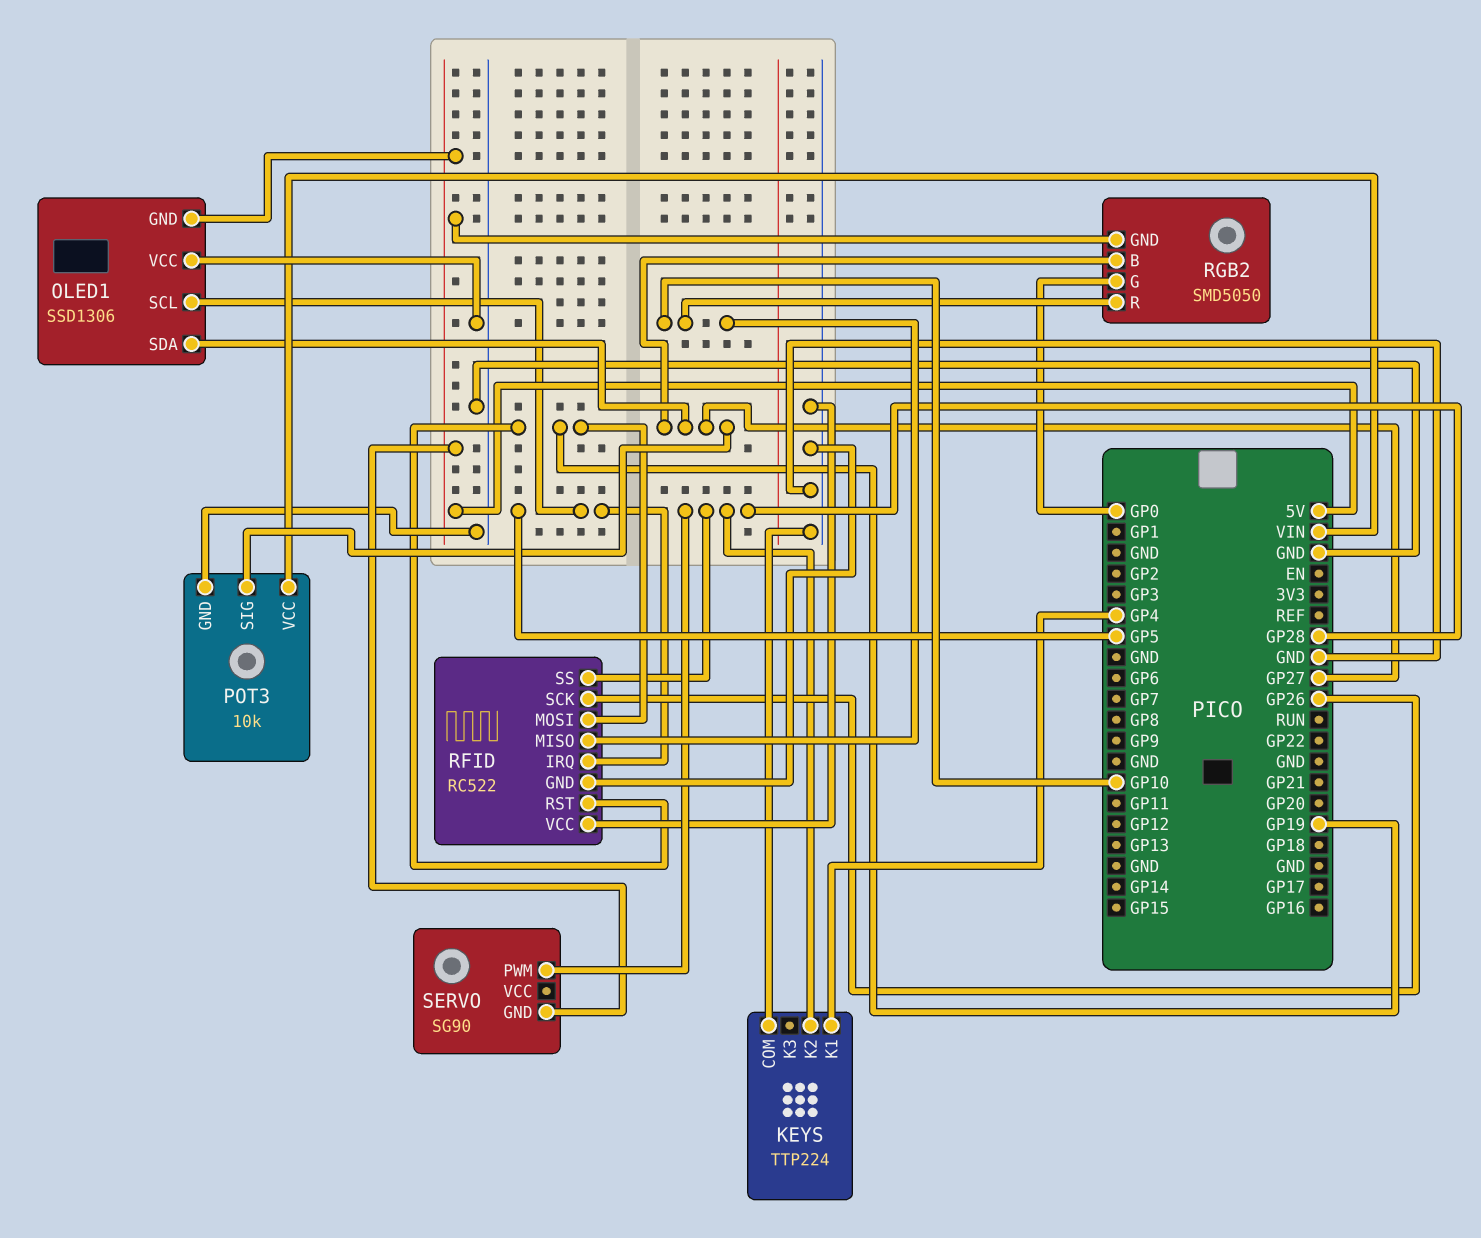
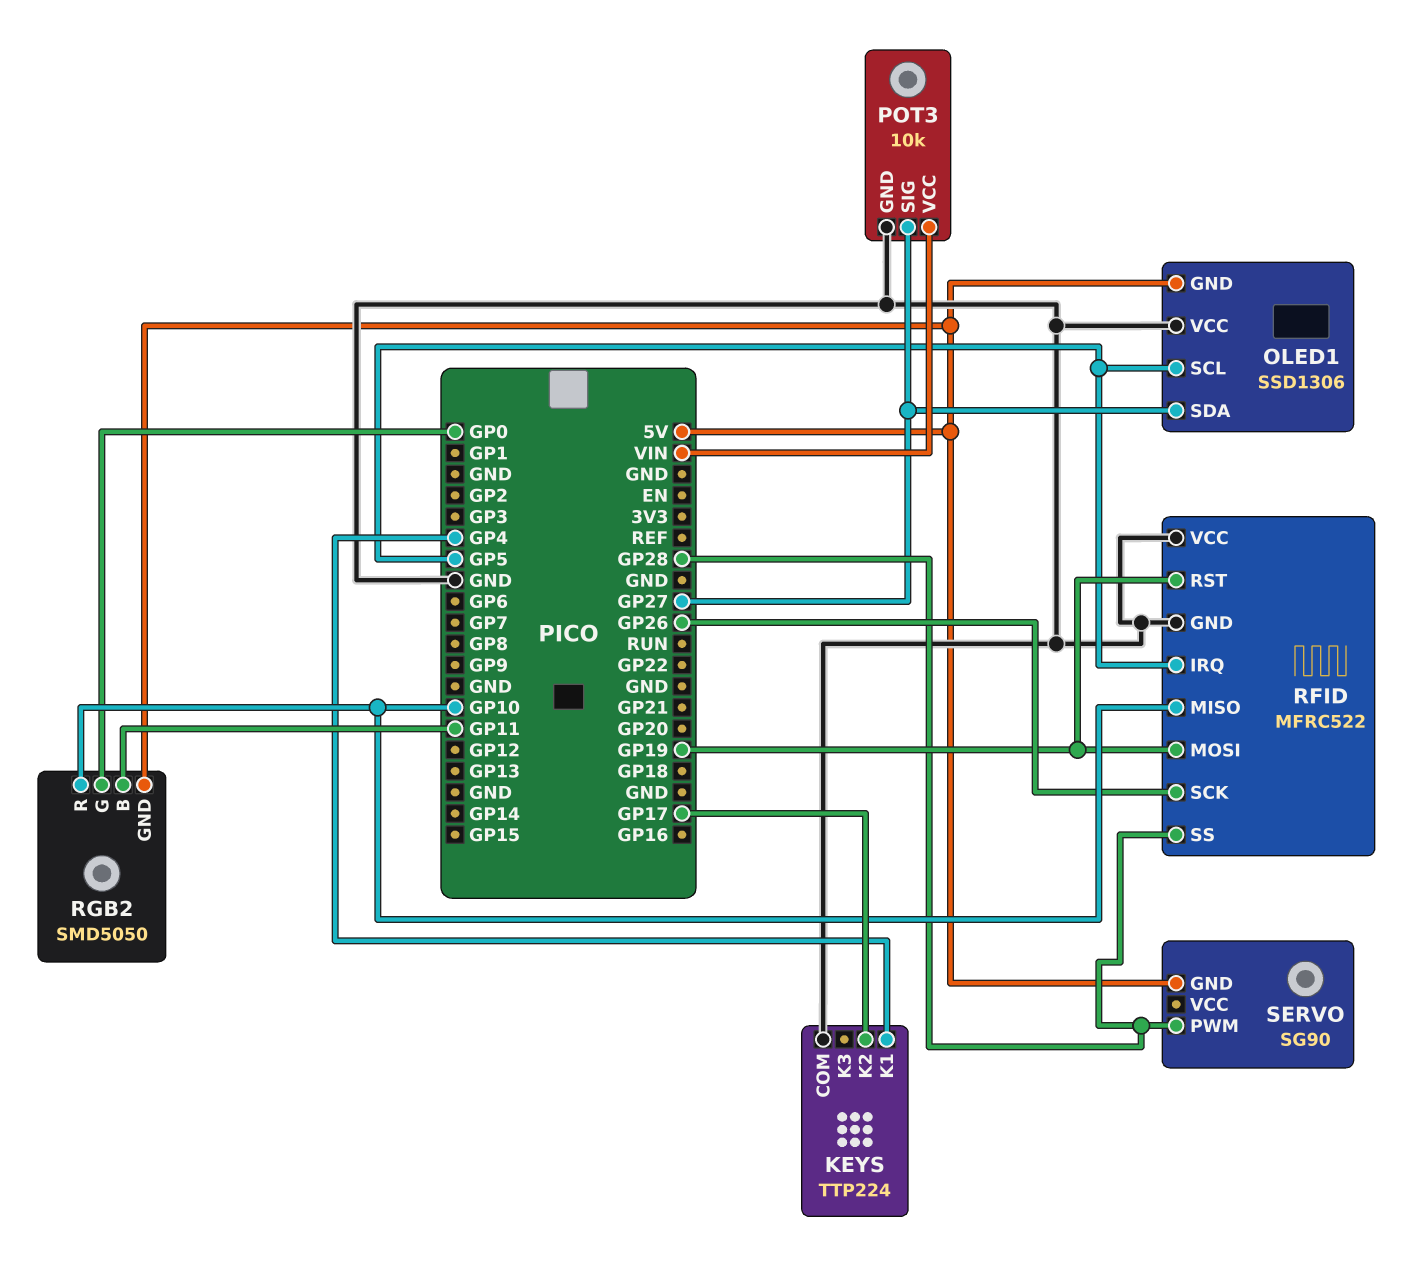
KEYS pin K2: GP28 -> GP17
RFID: RC522 -> MFRC522
RGB2 pin B: GP27 -> GP11

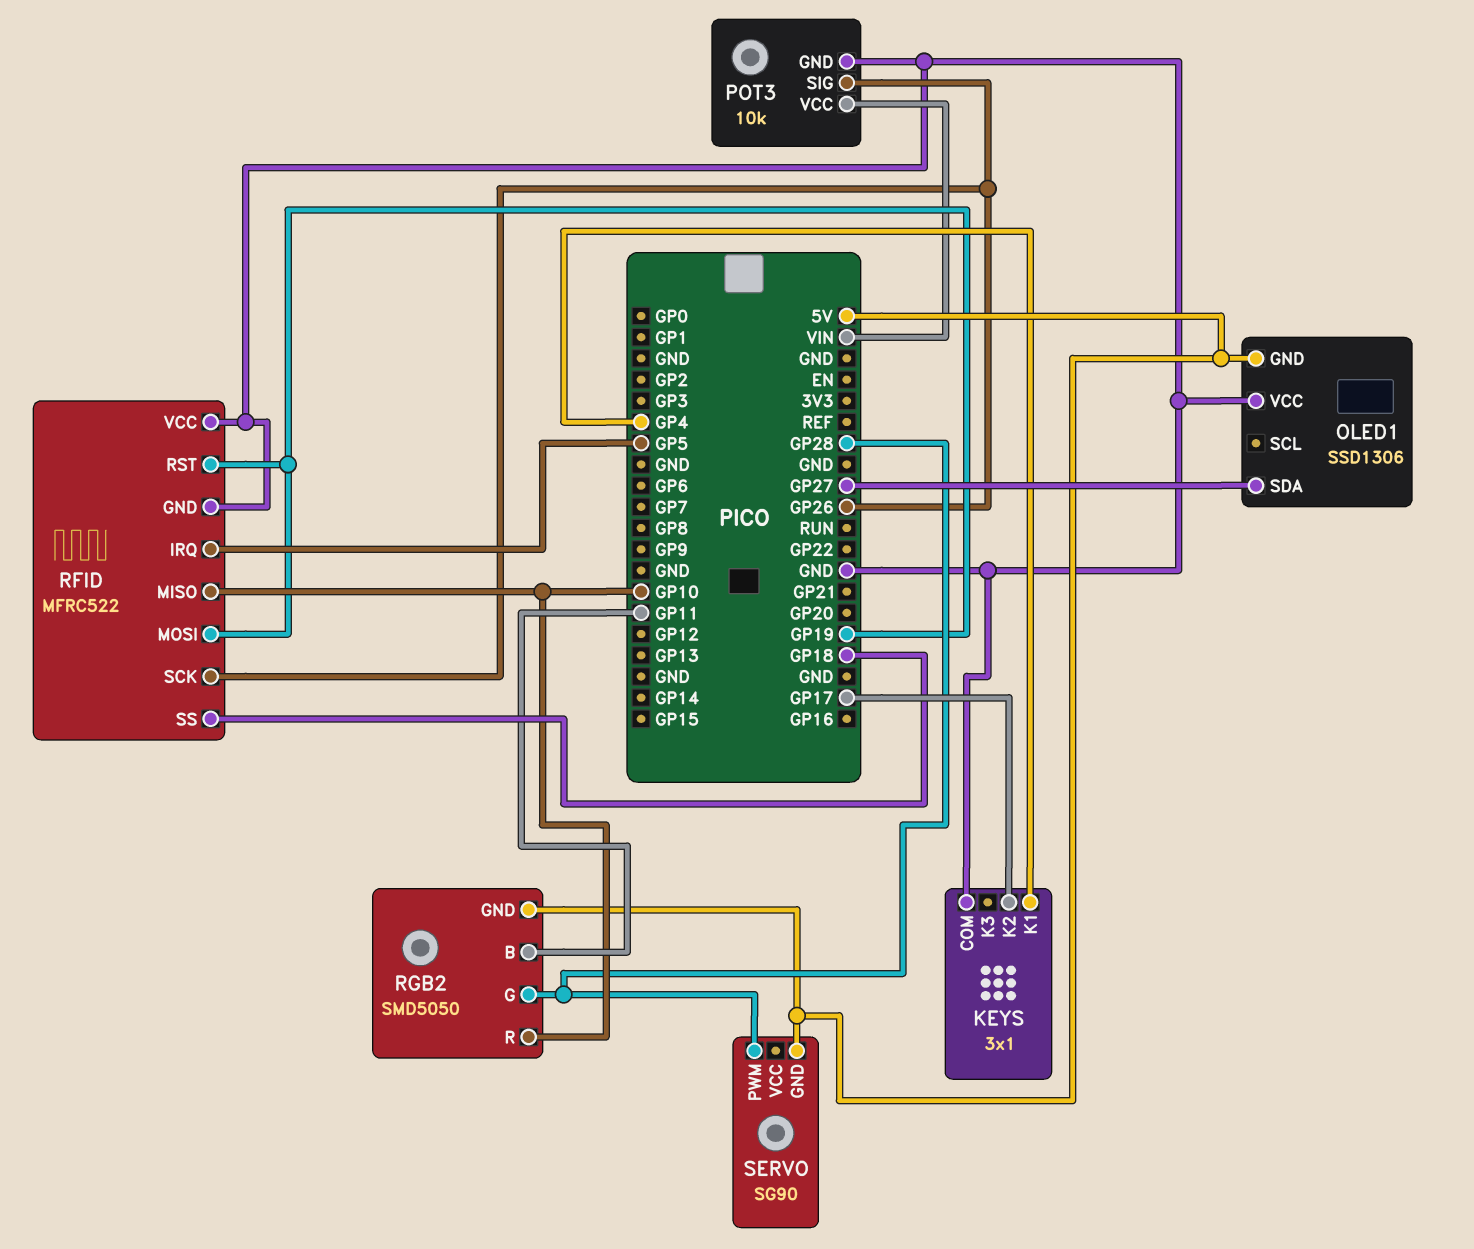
KEYS: TTP224 -> 3x1
OLED1 pin SCL: GP5 -> none
POT3 pin SIG: GP27 -> GP26
RFID pin SS: GP28 -> GP18
RGB2 pin G: GP0 -> GP28

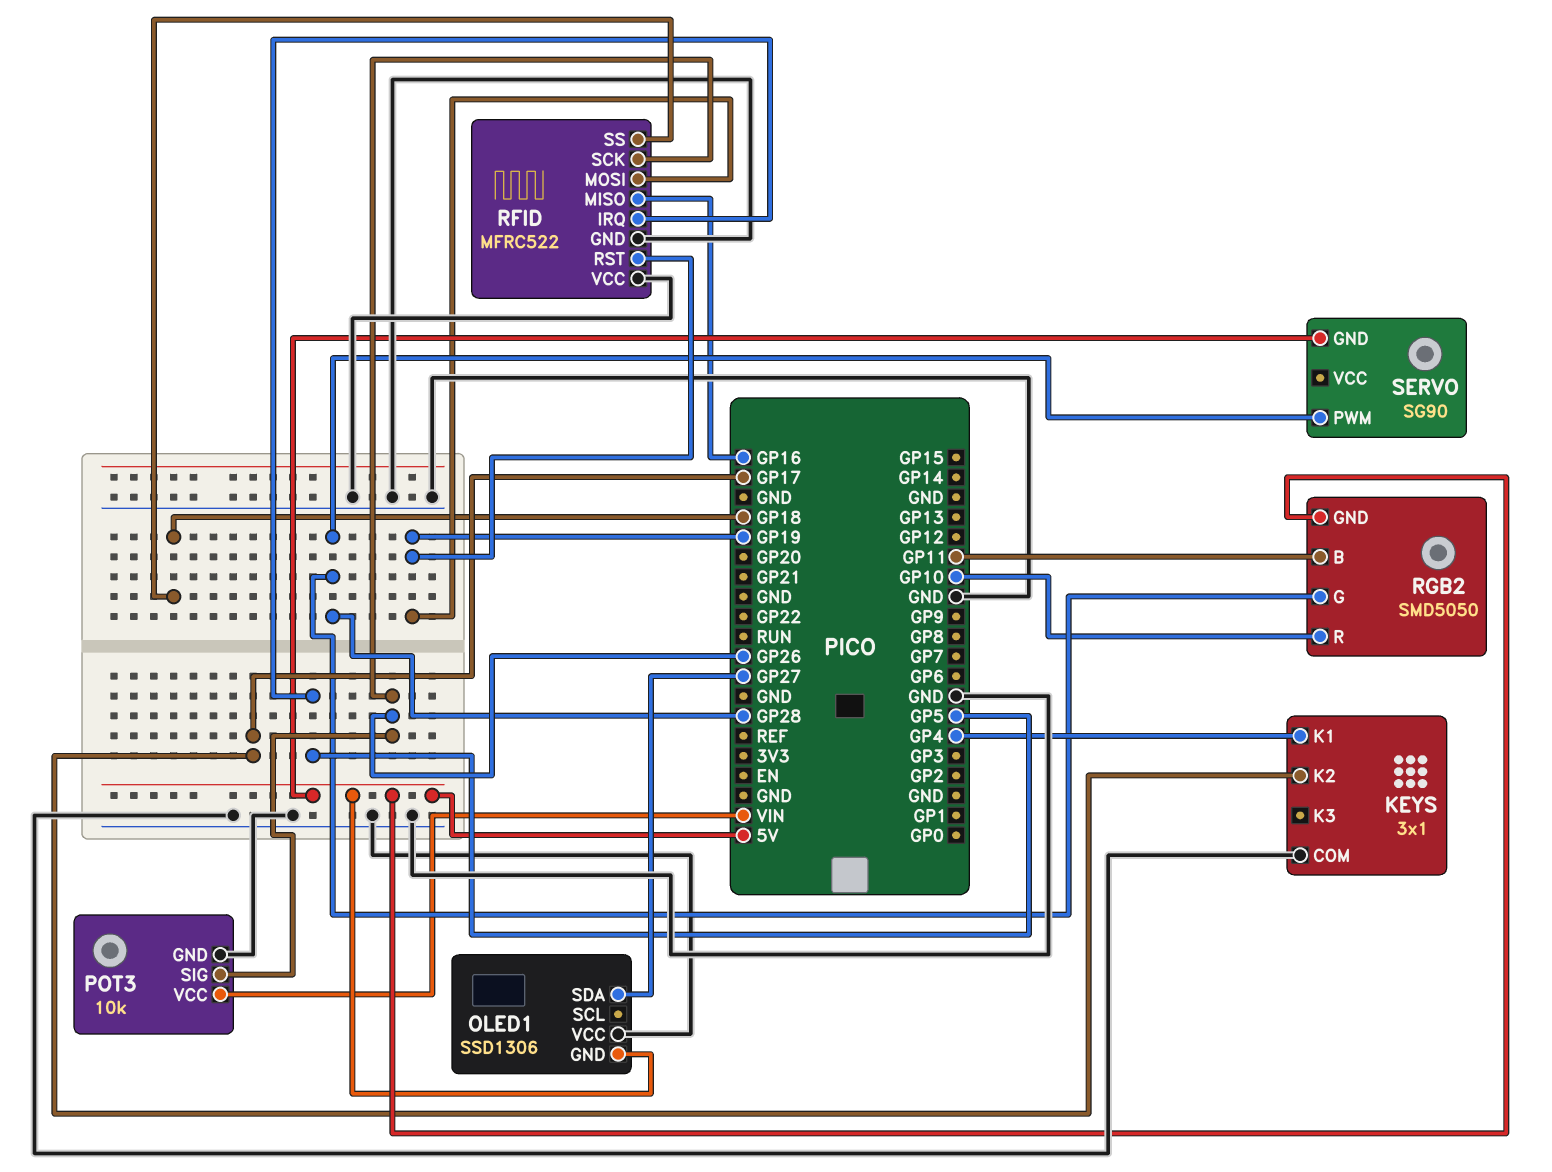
RFID pin MISO: GP10 -> GP16

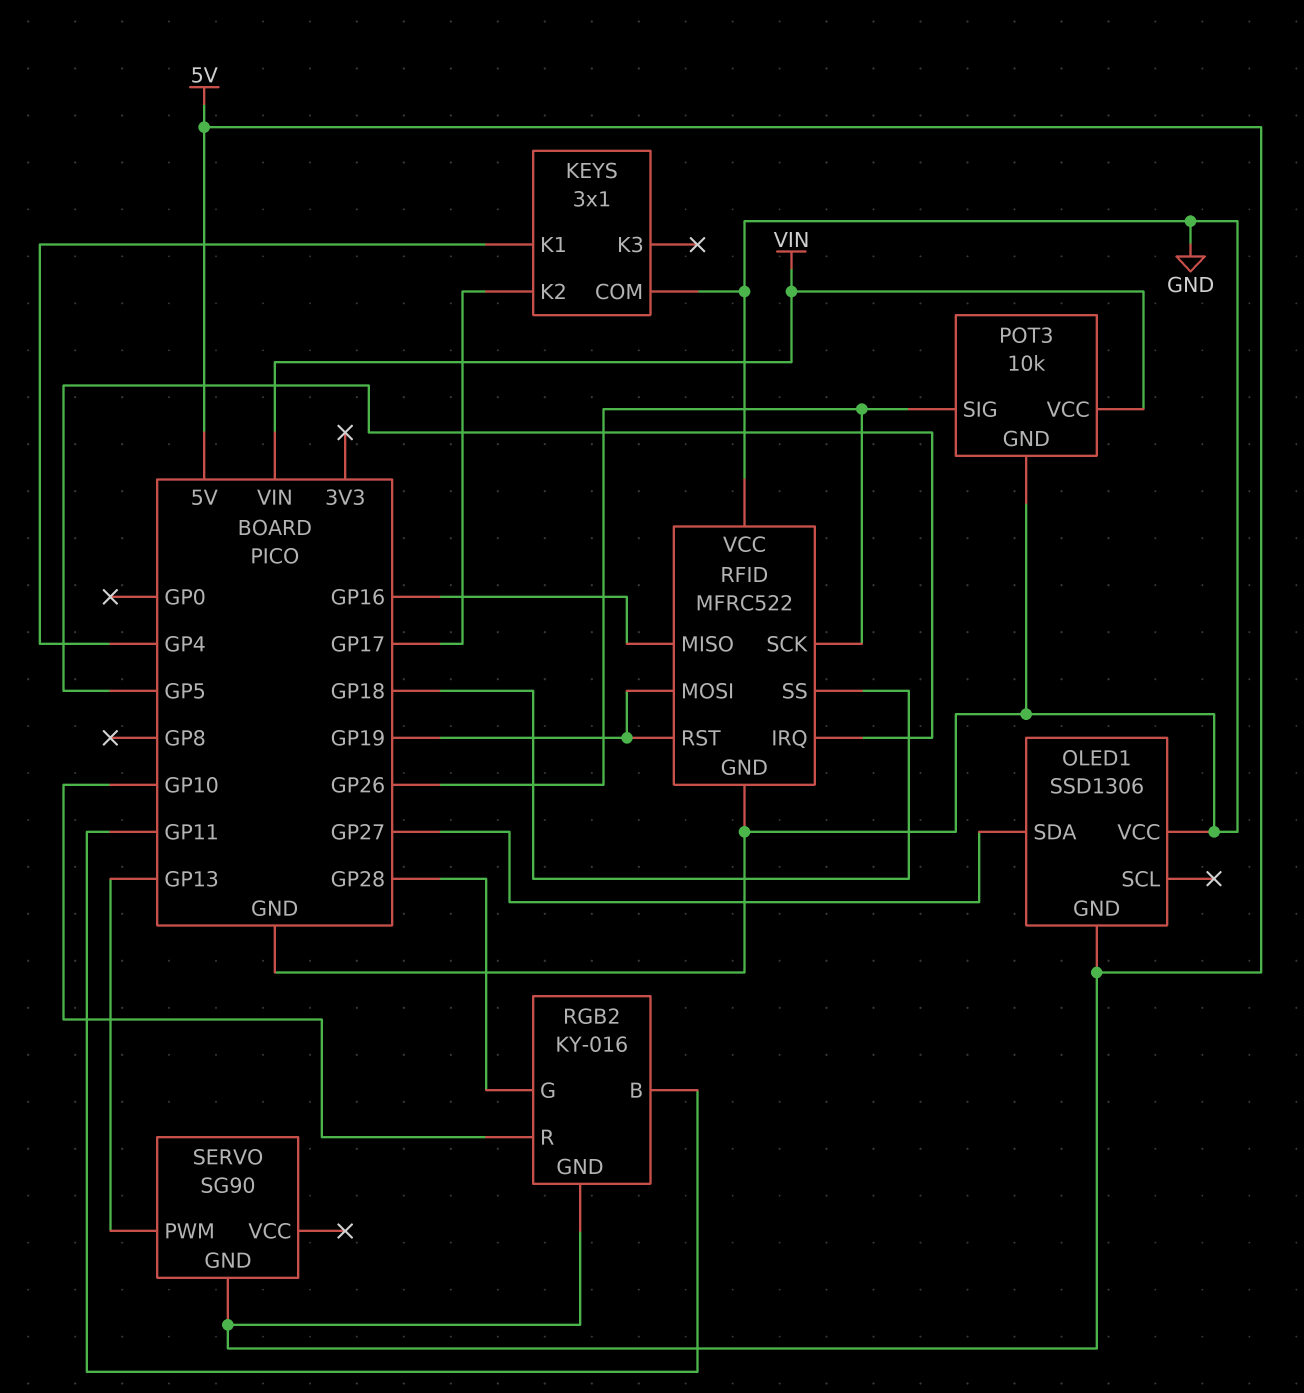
RGB2: SMD5050 -> KY-016
SERVO pin PWM: GP28 -> GP13

